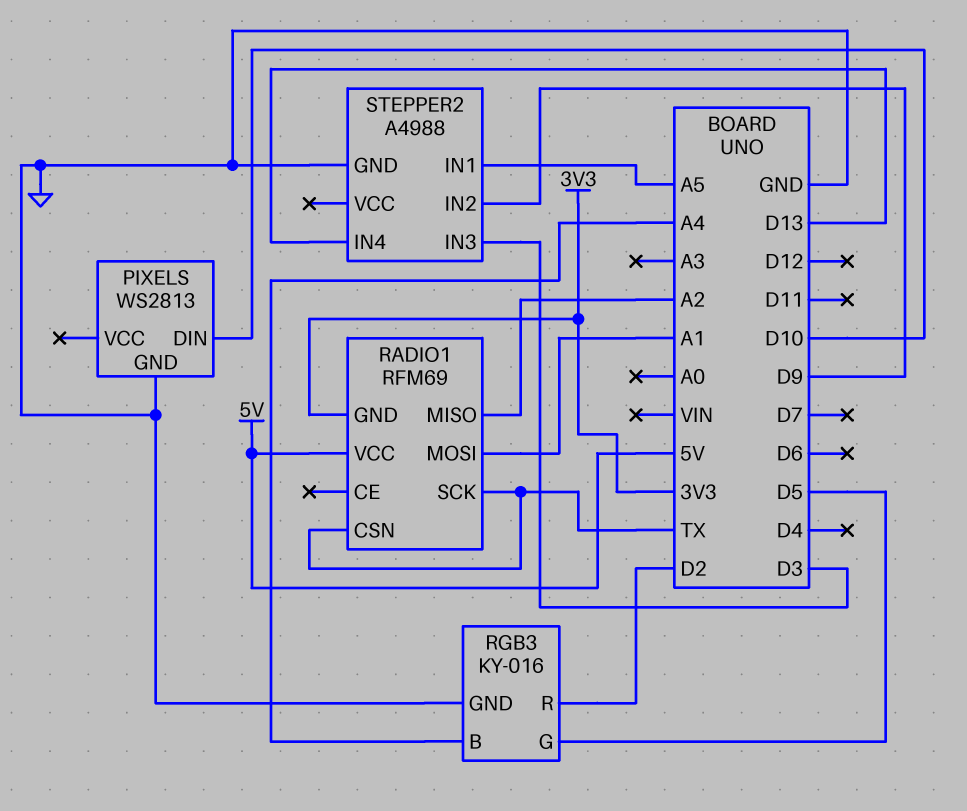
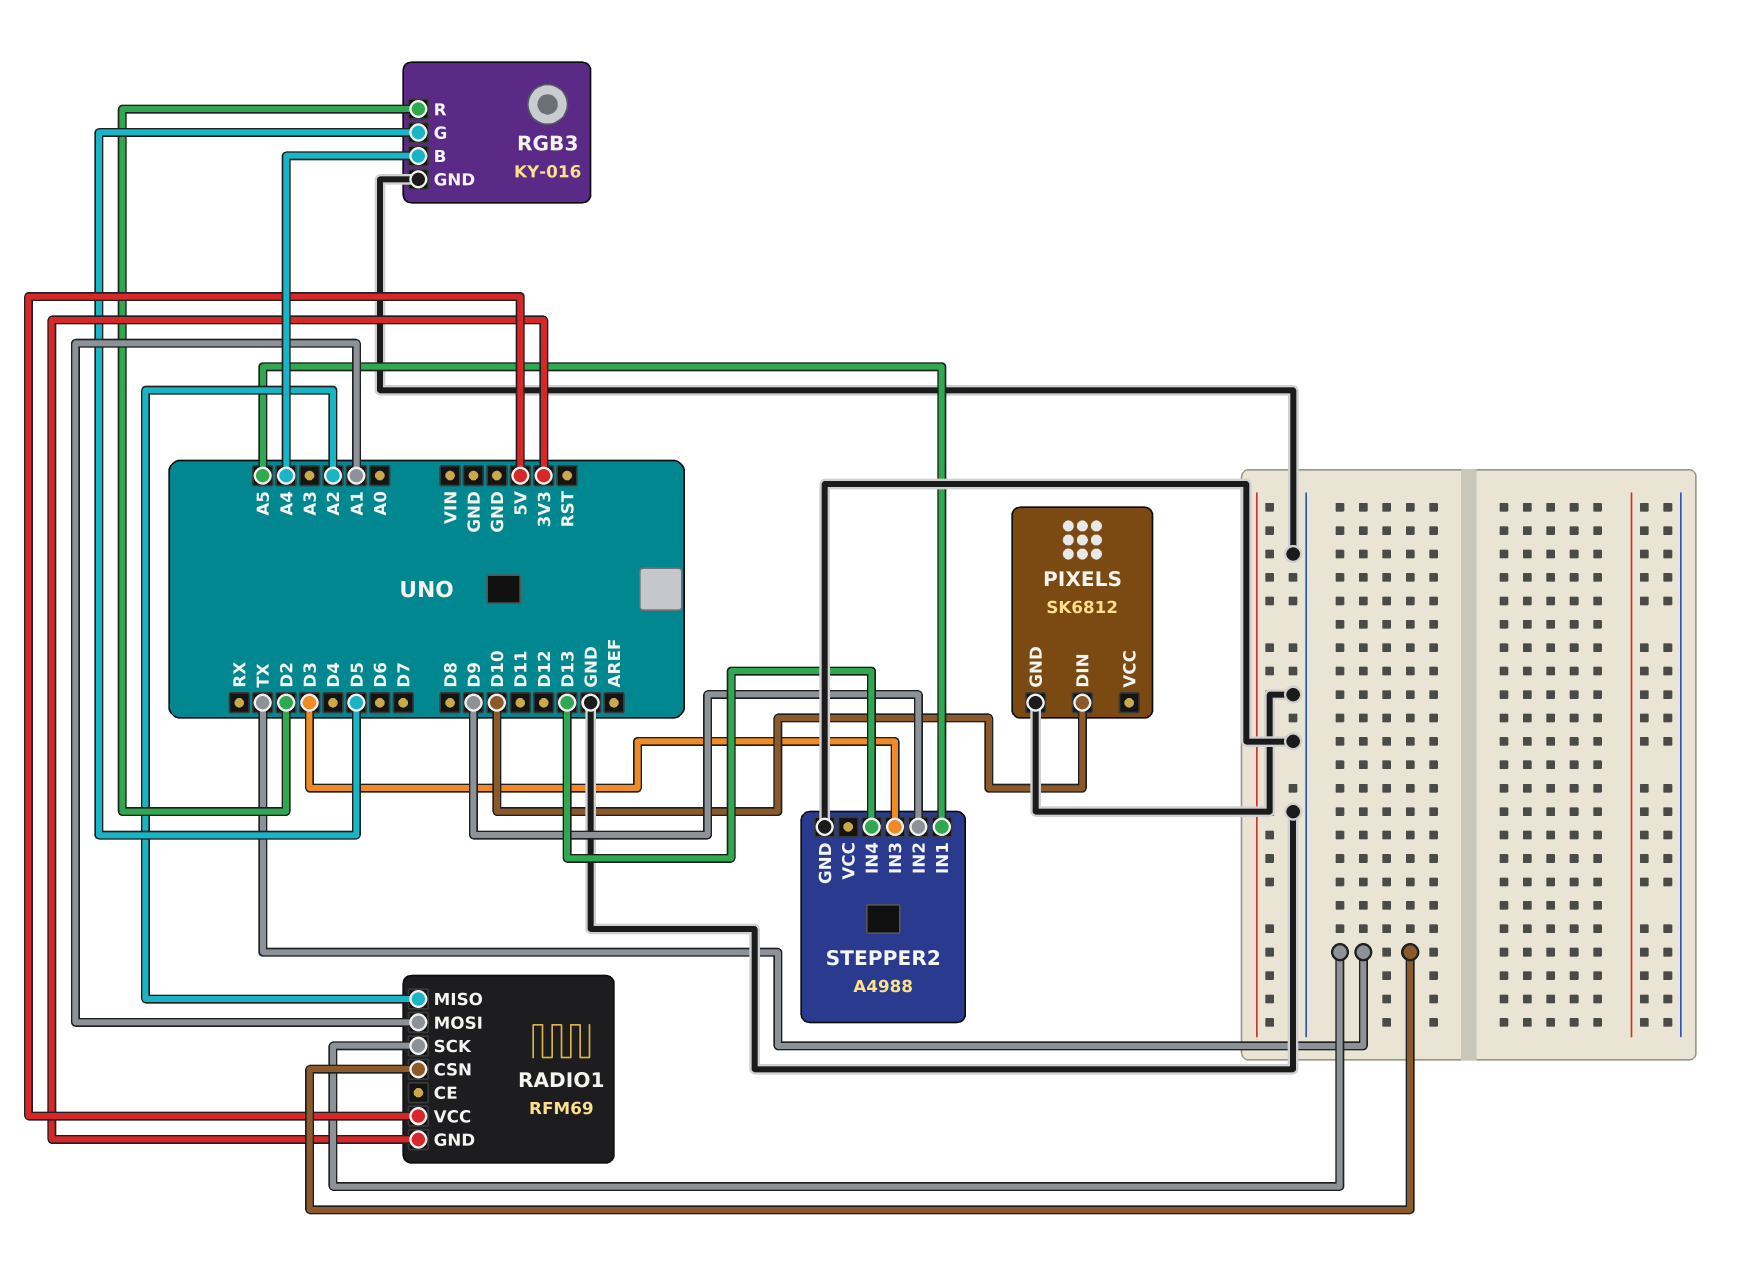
PIXELS: WS2813 -> SK6812

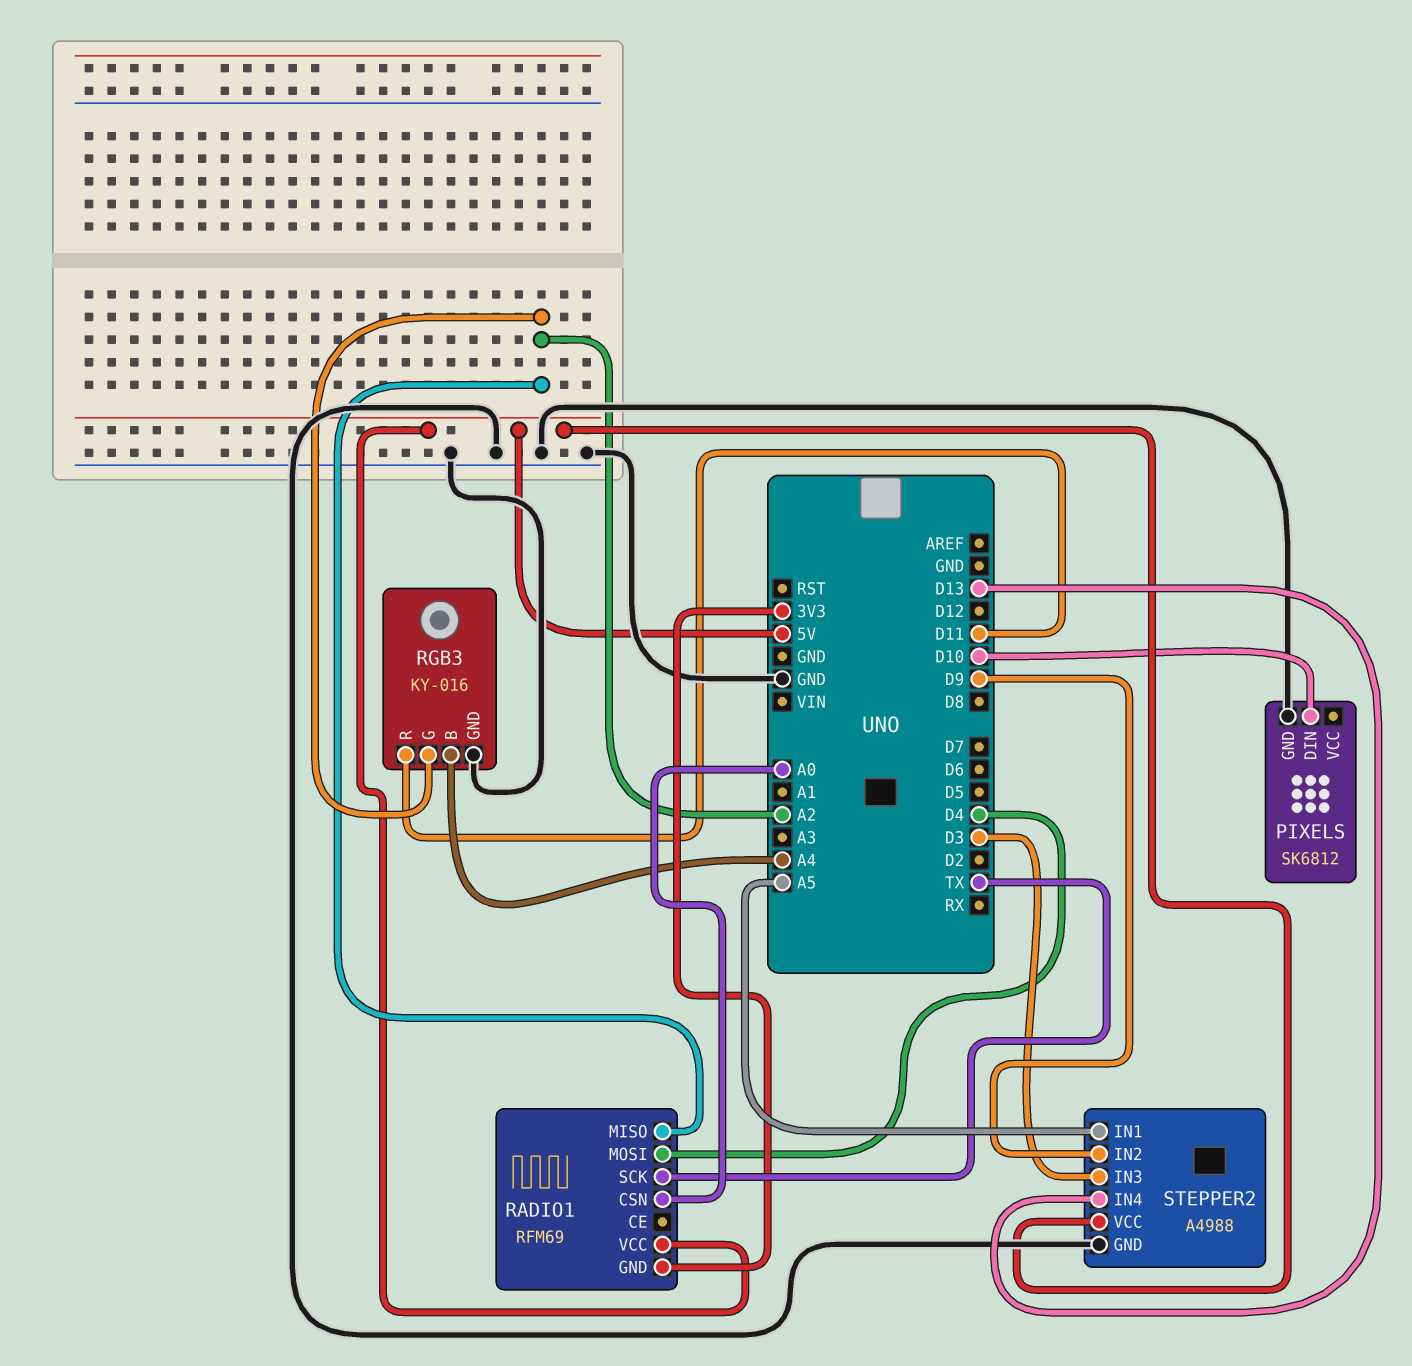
RADIO1 pin CSN: TX -> A0
RADIO1 pin MOSI: A1 -> D4
RGB3 pin G: D5 -> A2
RGB3 pin R: D2 -> D11
STEPPER2 pin VCC: none -> 5V

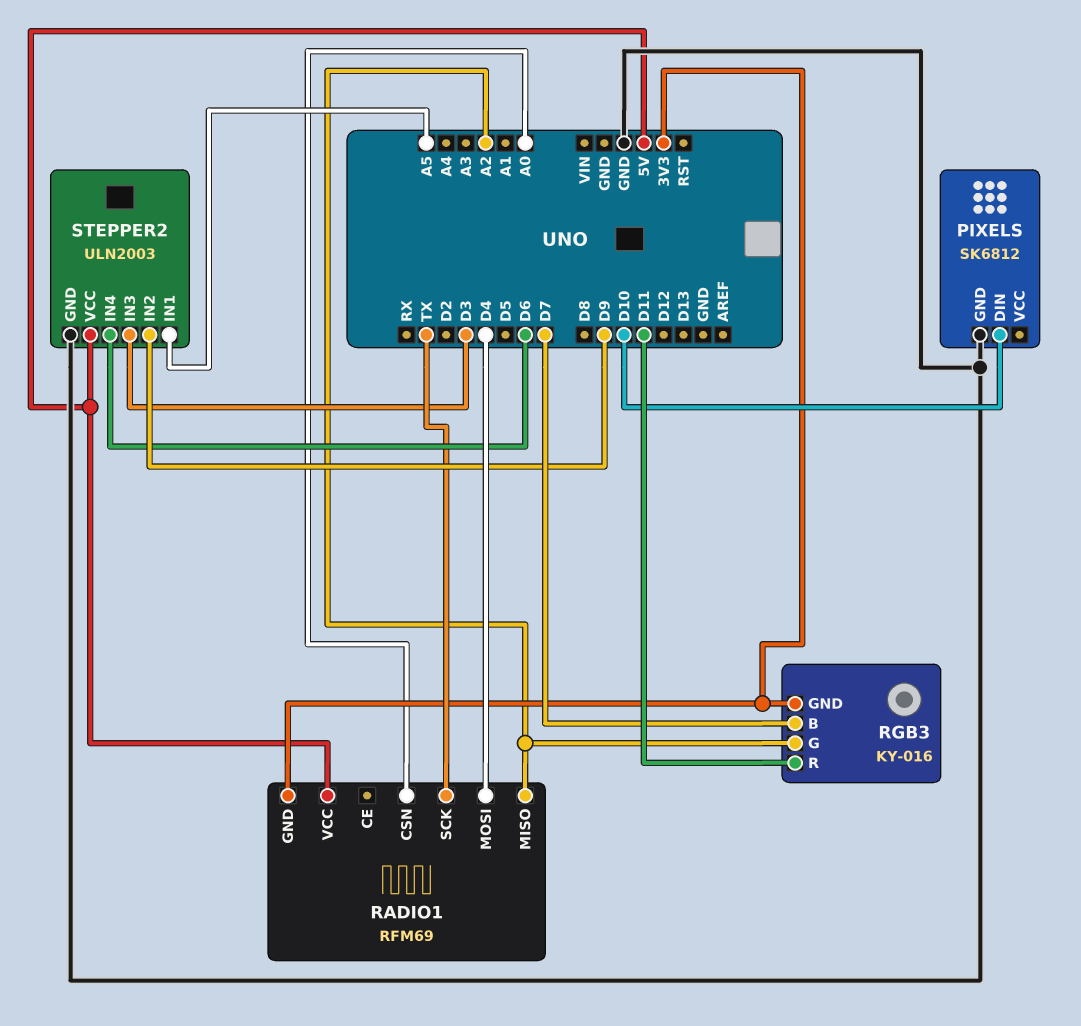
RGB3 pin B: A4 -> D7
RGB3 pin GND: GND -> 3V3
STEPPER2: A4988 -> ULN2003
STEPPER2 pin IN4: D13 -> D6

